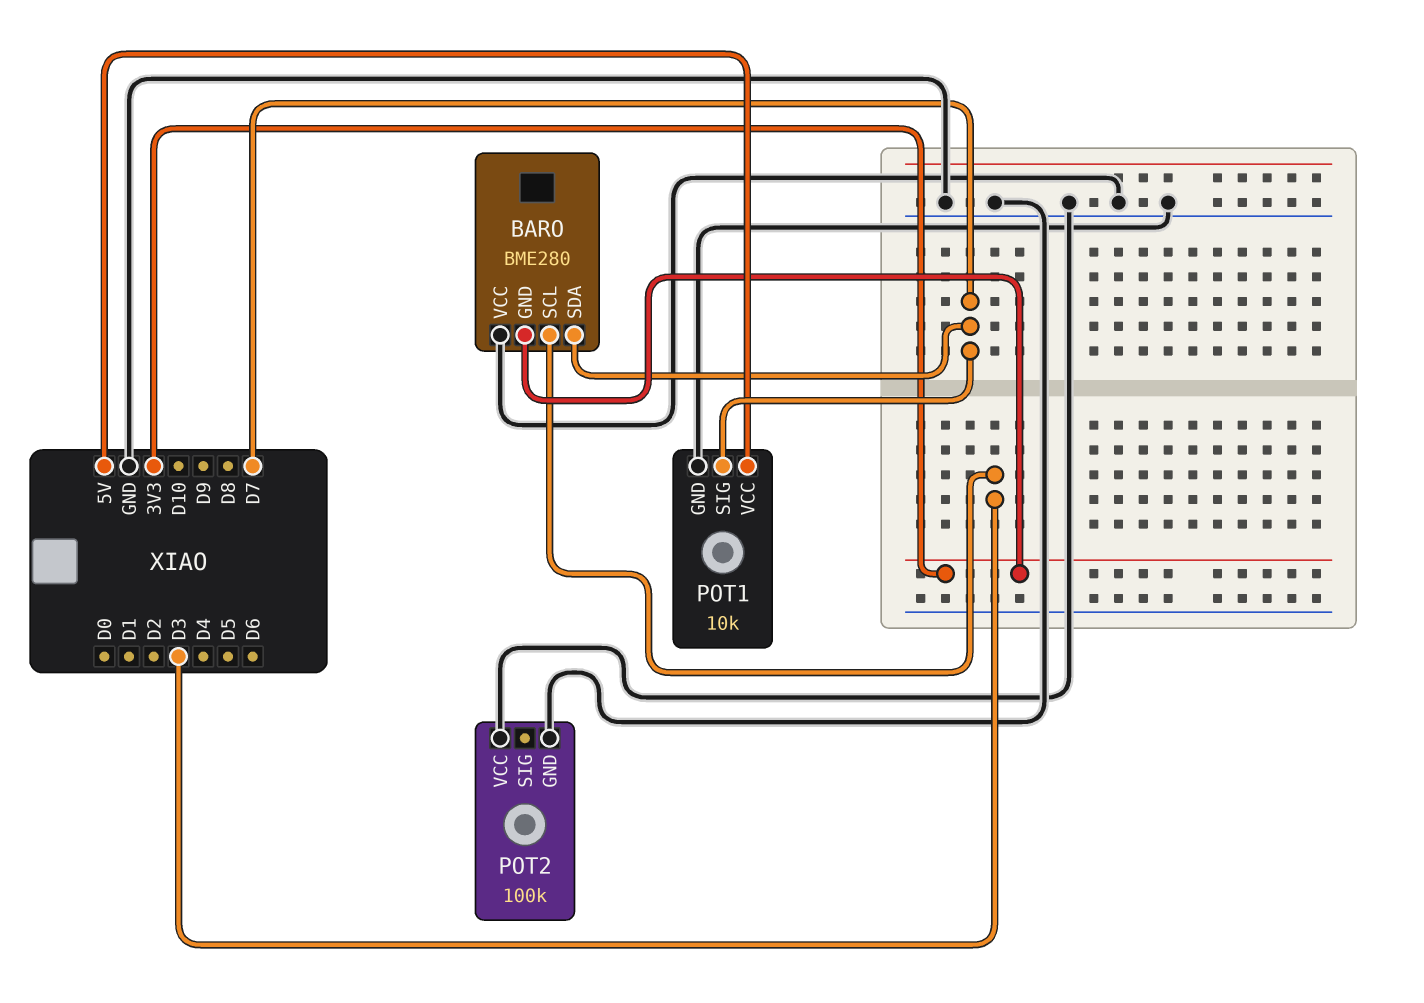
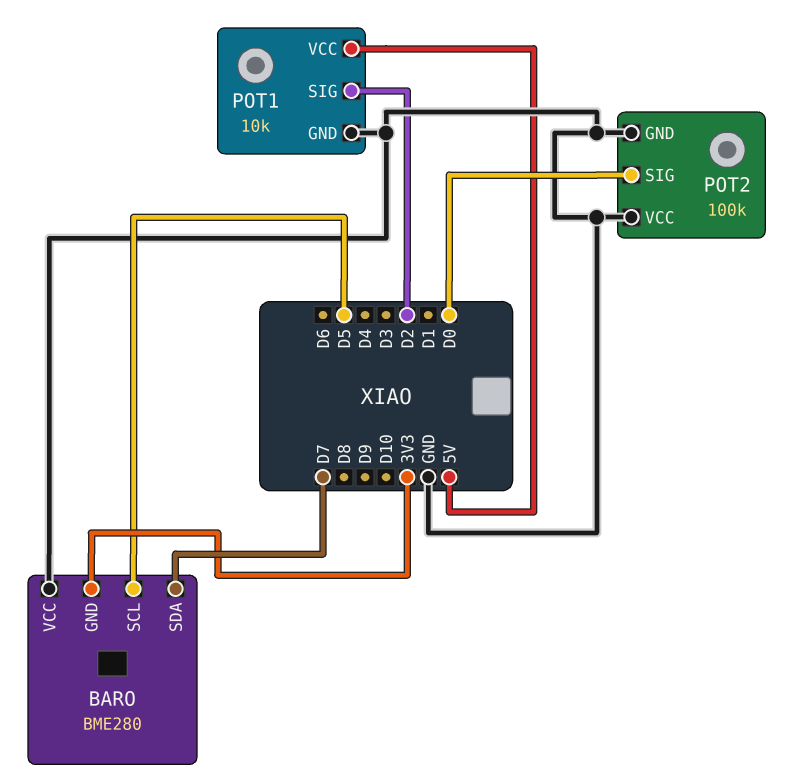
BARO pin SCL: D3 -> D5
POT1 pin SIG: D7 -> D2
POT2 pin SIG: none -> D0

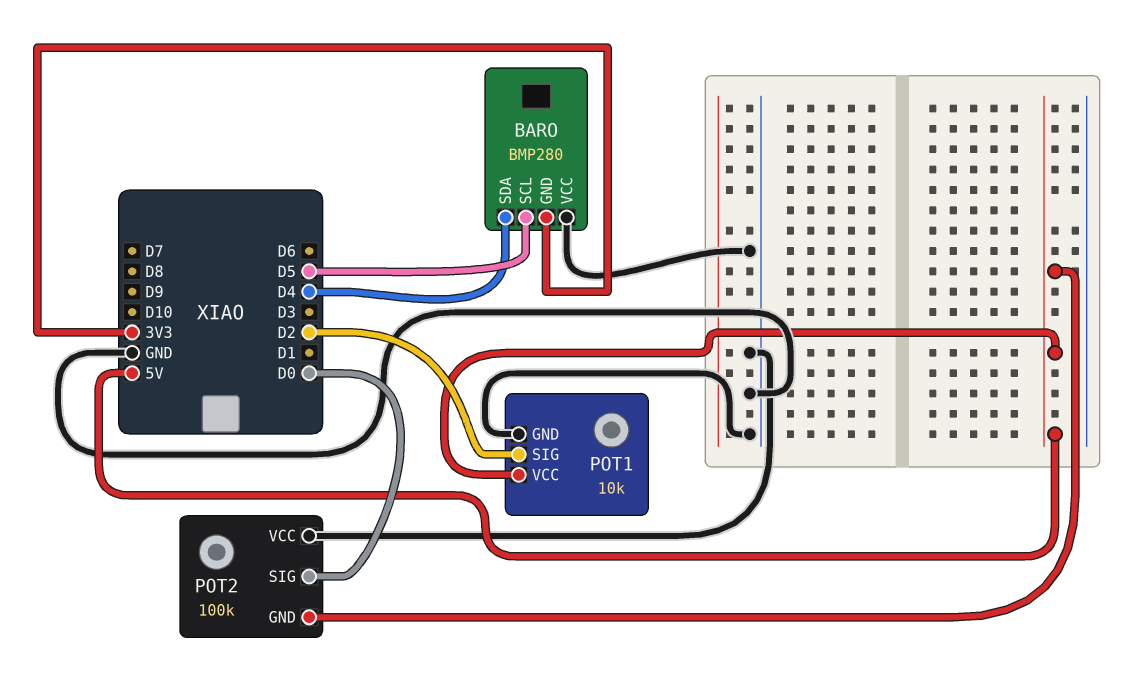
BARO: BME280 -> BMP280
BARO pin SDA: D7 -> D4
POT2 pin GND: GND -> 5V

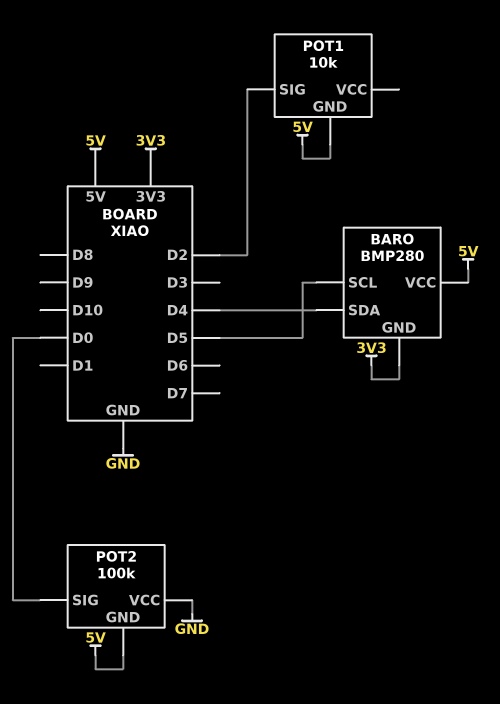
BARO pin VCC: GND -> 5V
POT1 pin GND: GND -> 5V
POT1 pin VCC: 5V -> none

